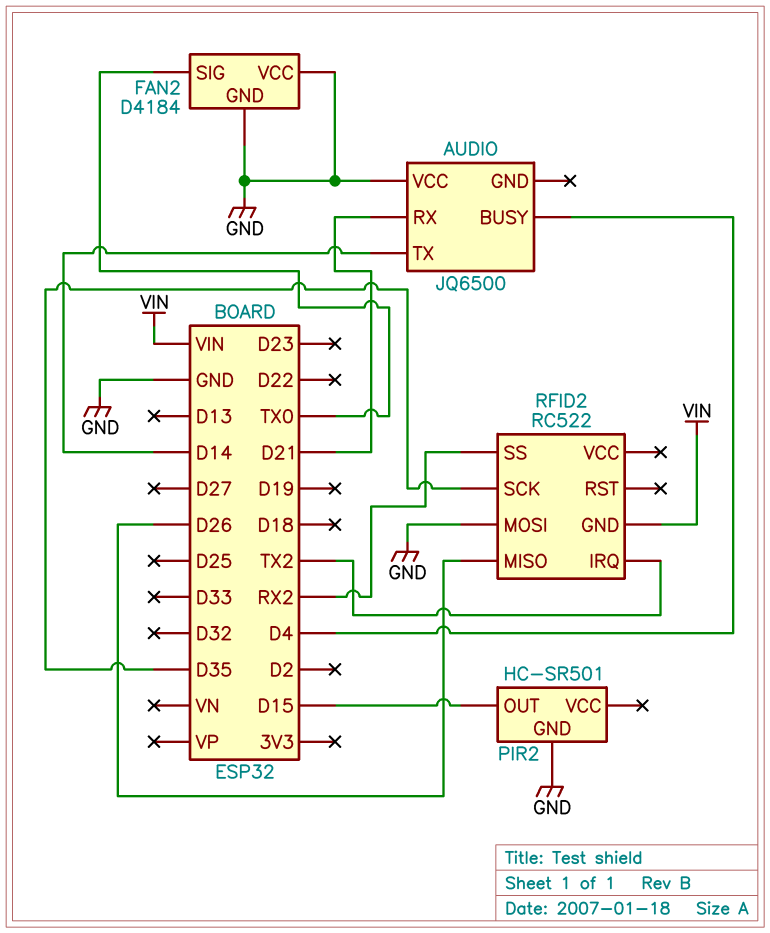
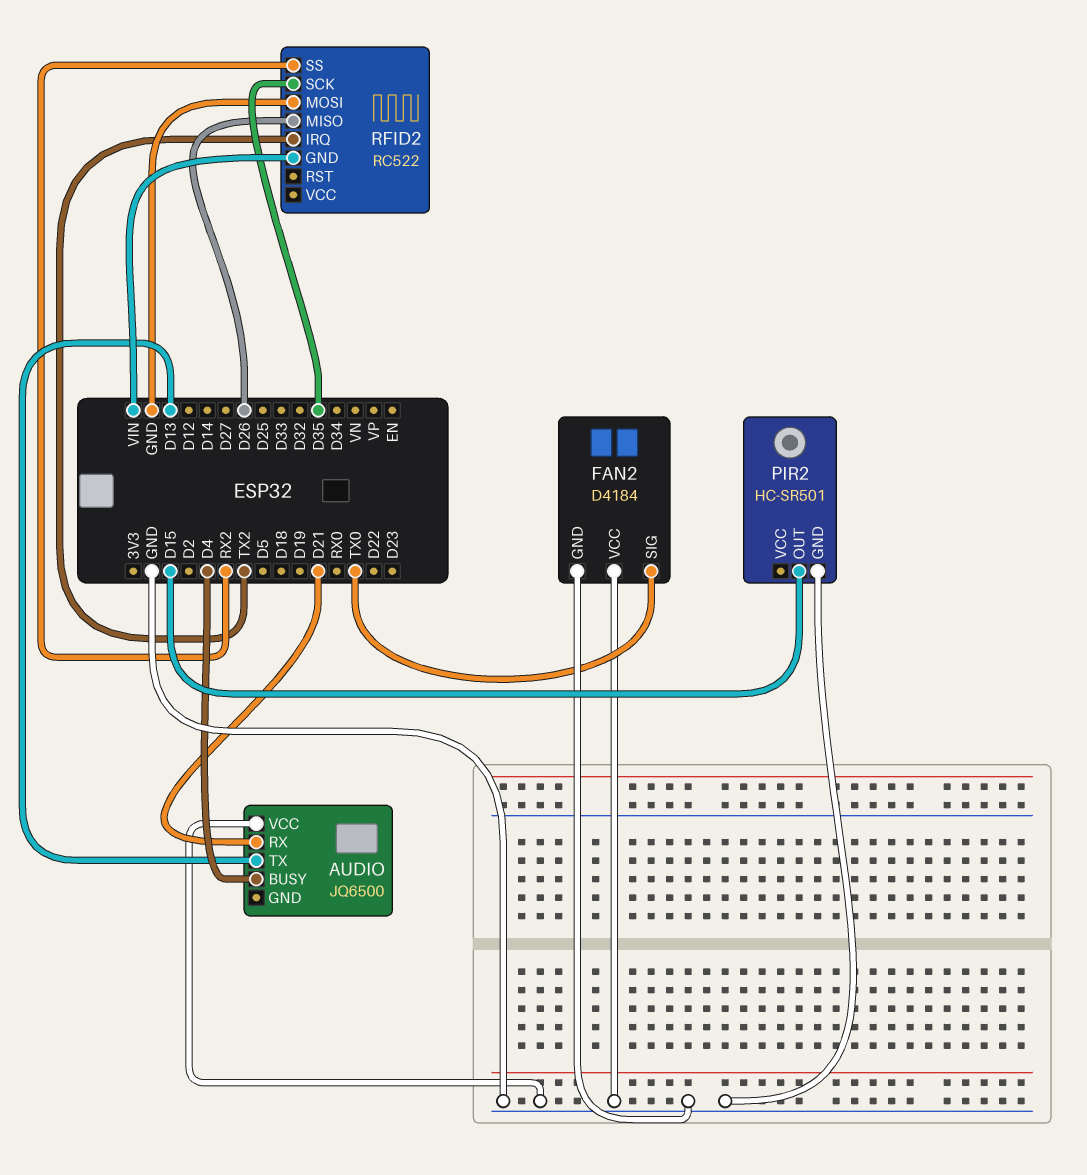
AUDIO pin TX: D14 -> D13

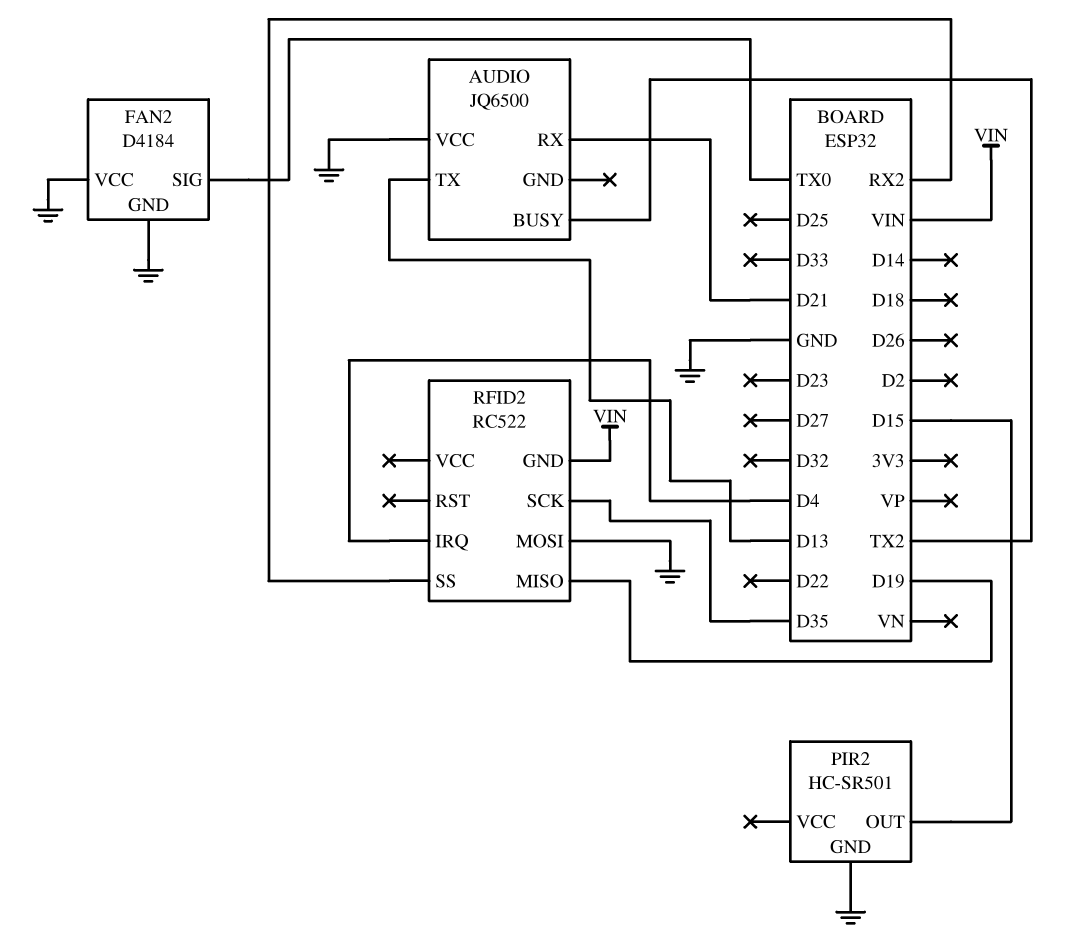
AUDIO pin BUSY: D4 -> TX2
RFID2 pin IRQ: TX2 -> D4
RFID2 pin MISO: D26 -> D19

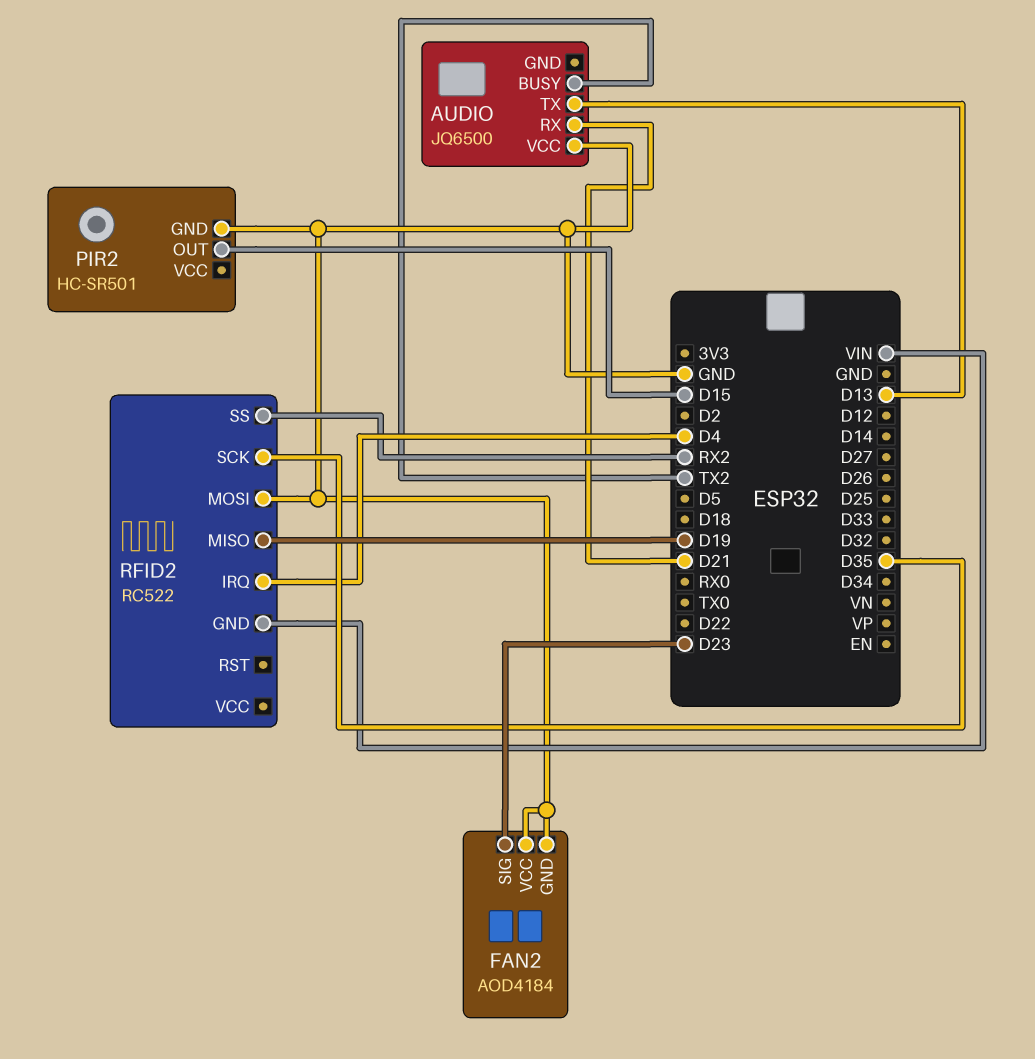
FAN2: D4184 -> AOD4184
FAN2 pin SIG: TX0 -> D23

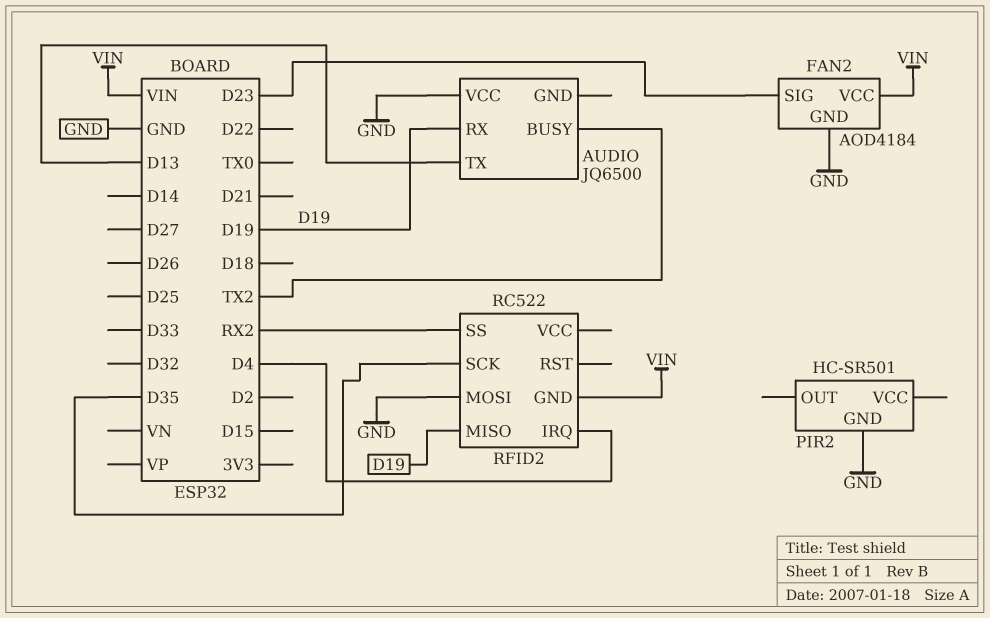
AUDIO pin RX: D21 -> D19
FAN2 pin VCC: GND -> VIN
PIR2 pin OUT: D15 -> none

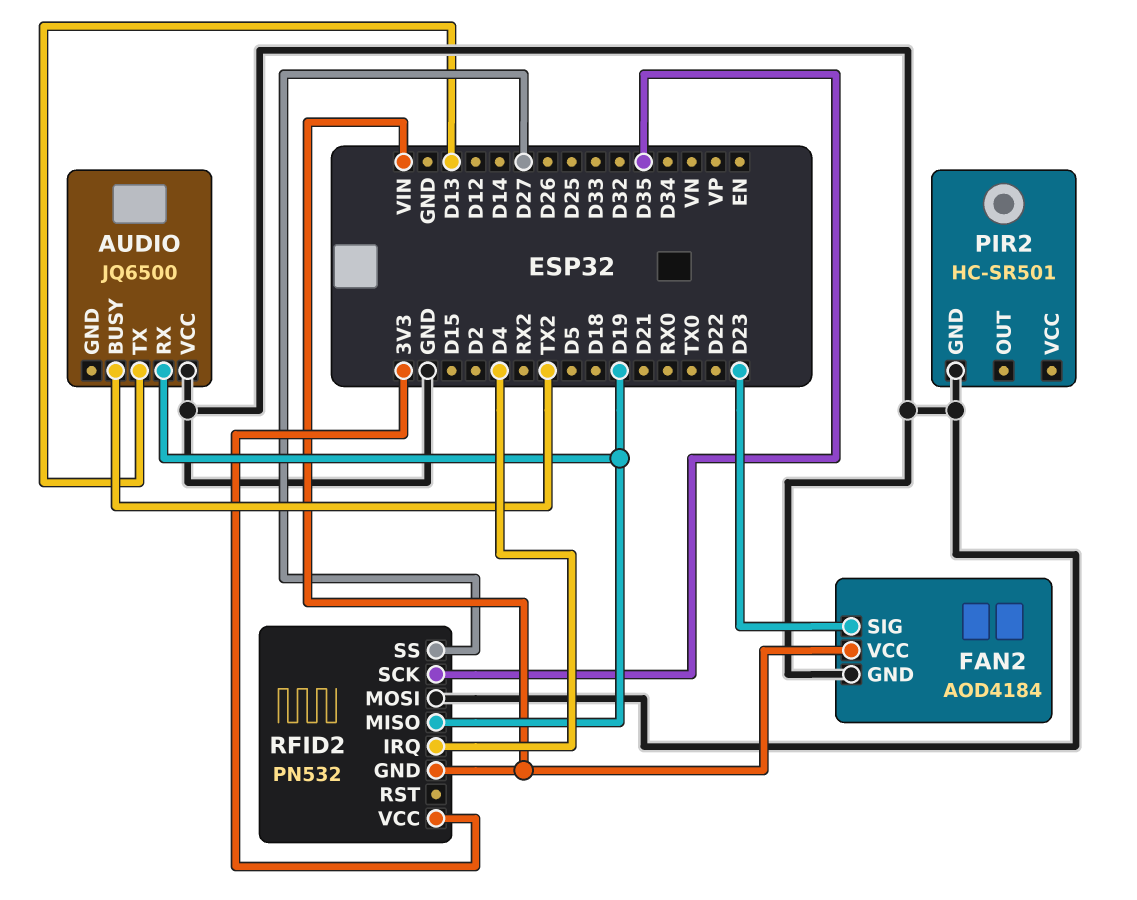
RFID2: RC522 -> PN532
RFID2 pin SS: RX2 -> D27
RFID2 pin VCC: none -> 3V3

